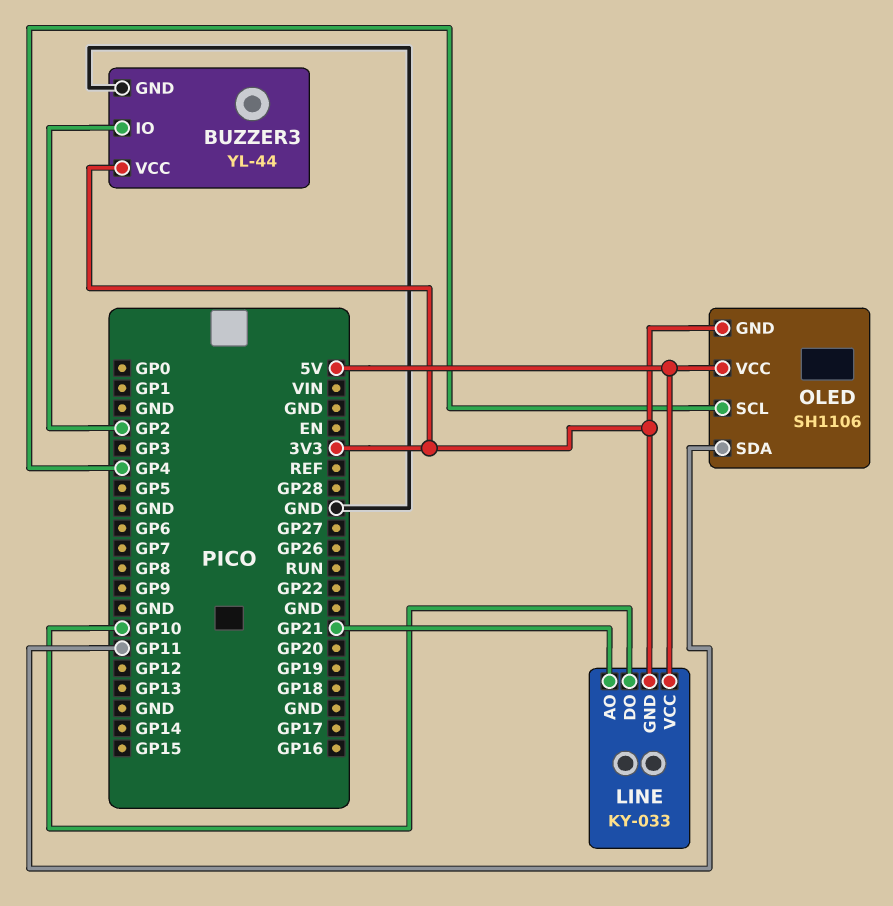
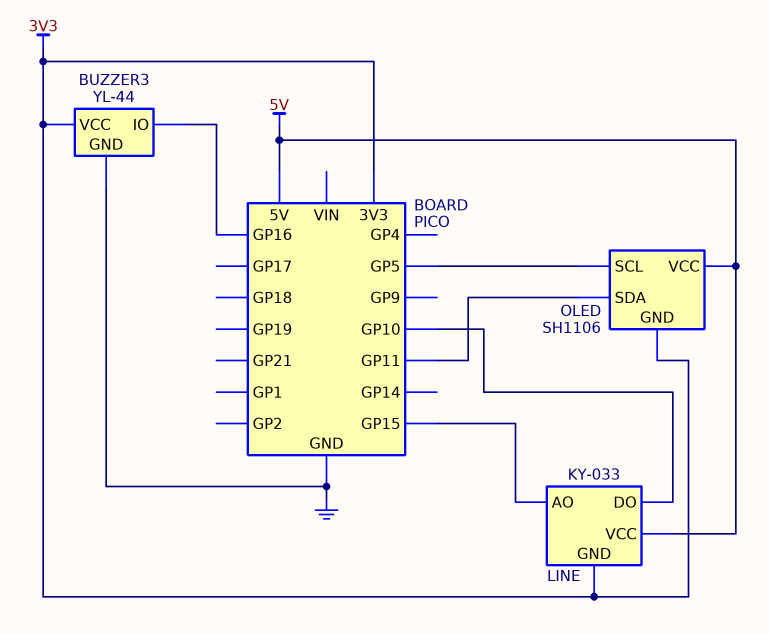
BUZZER3 pin IO: GP2 -> GP16
LINE pin AO: GP21 -> GP15
OLED pin SCL: GP4 -> GP5

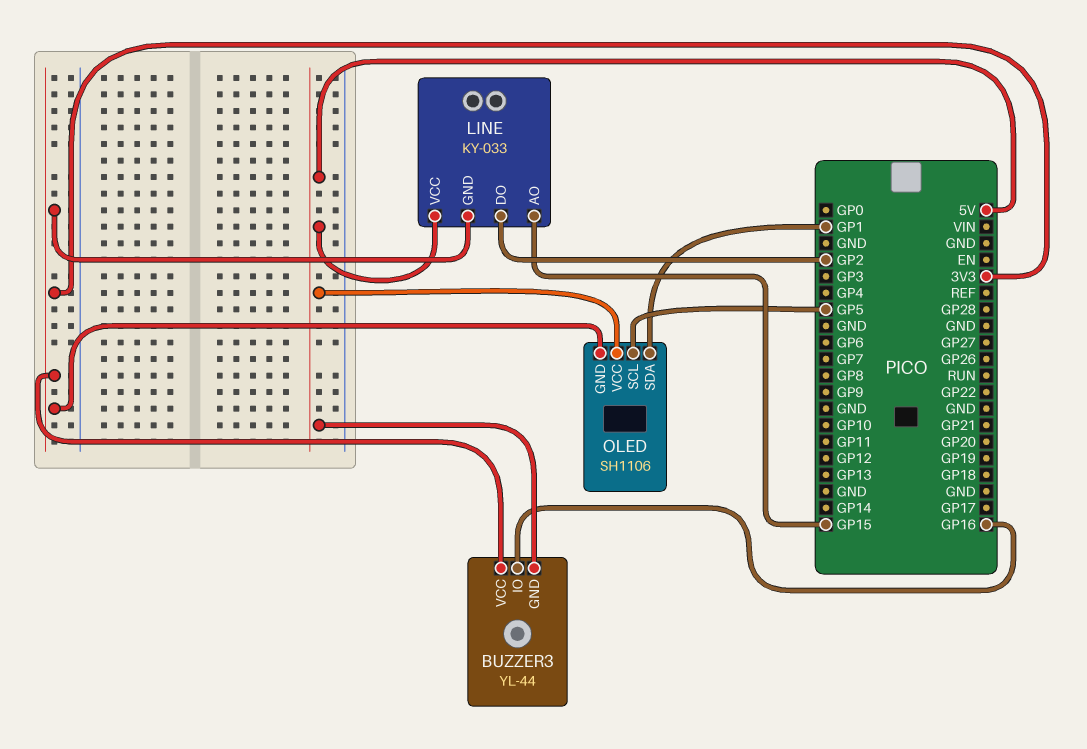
BUZZER3 pin GND: GND -> 5V
LINE pin DO: GP10 -> GP2
OLED pin SDA: GP11 -> GP1

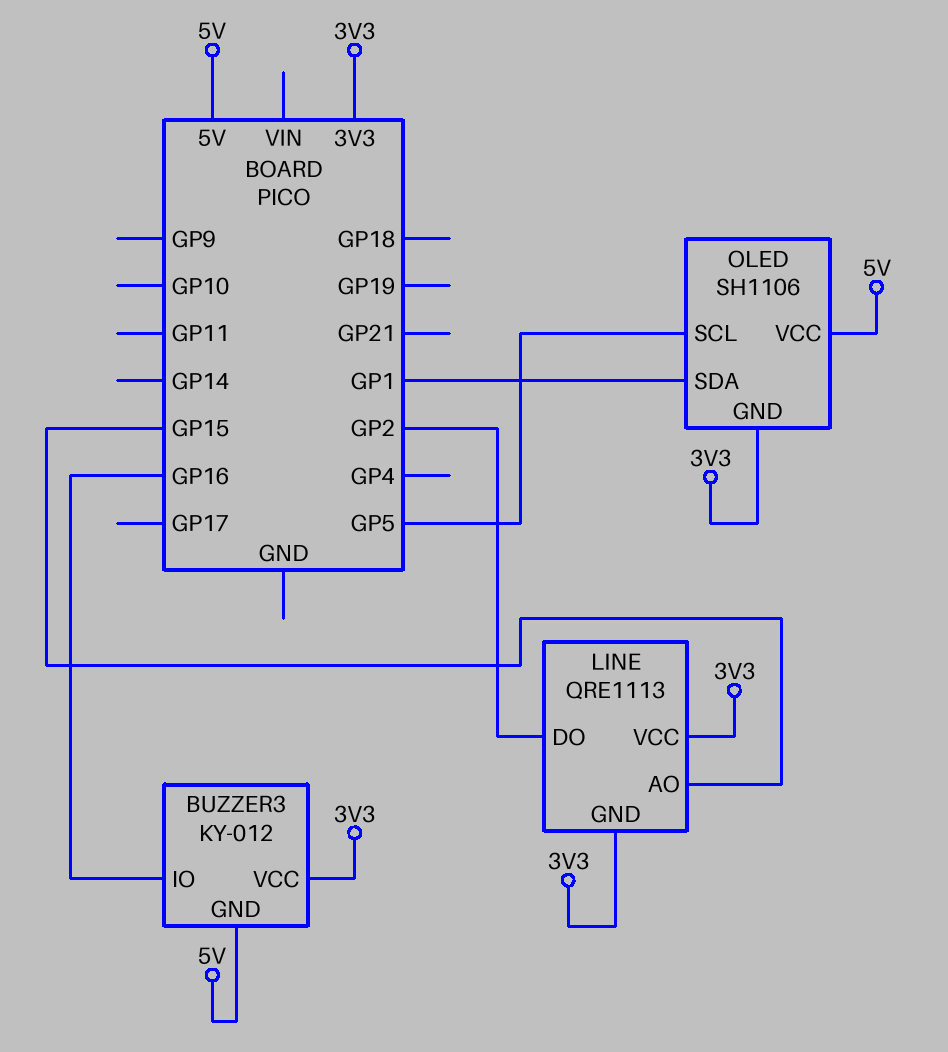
BUZZER3: YL-44 -> KY-012
LINE: KY-033 -> QRE1113
LINE pin VCC: 5V -> 3V3

